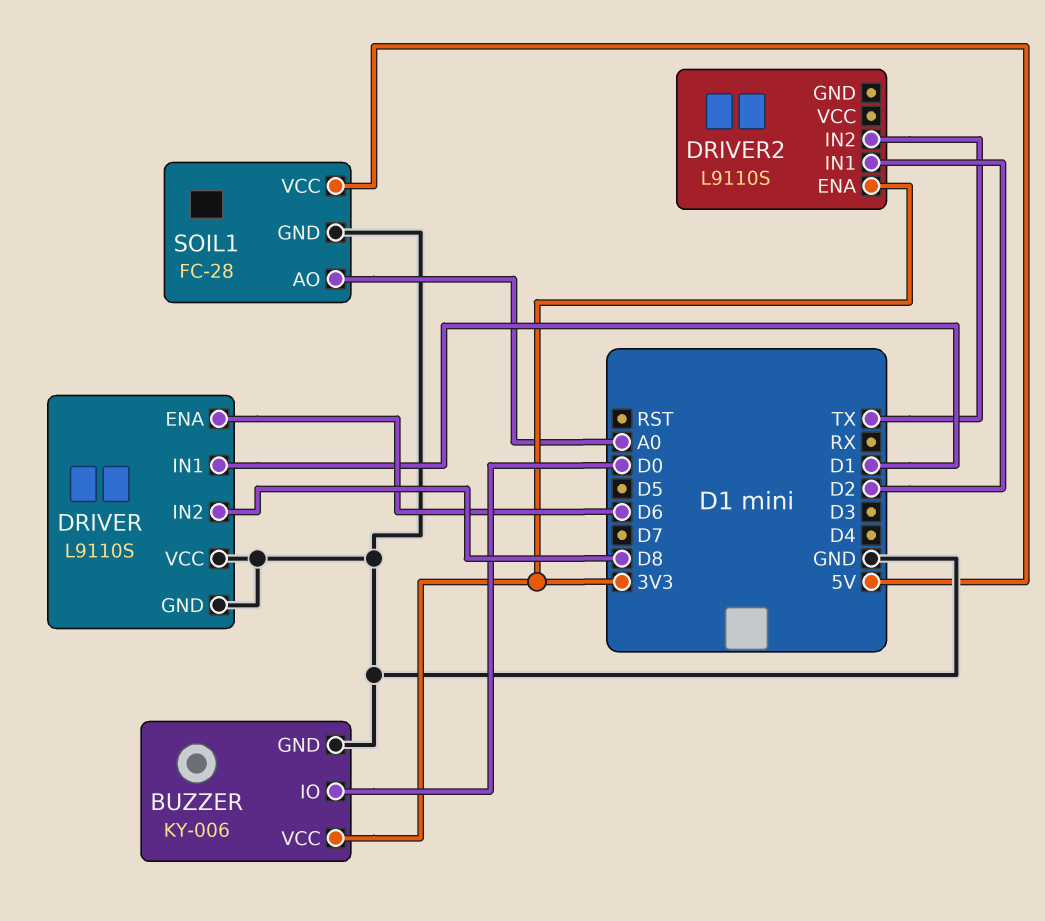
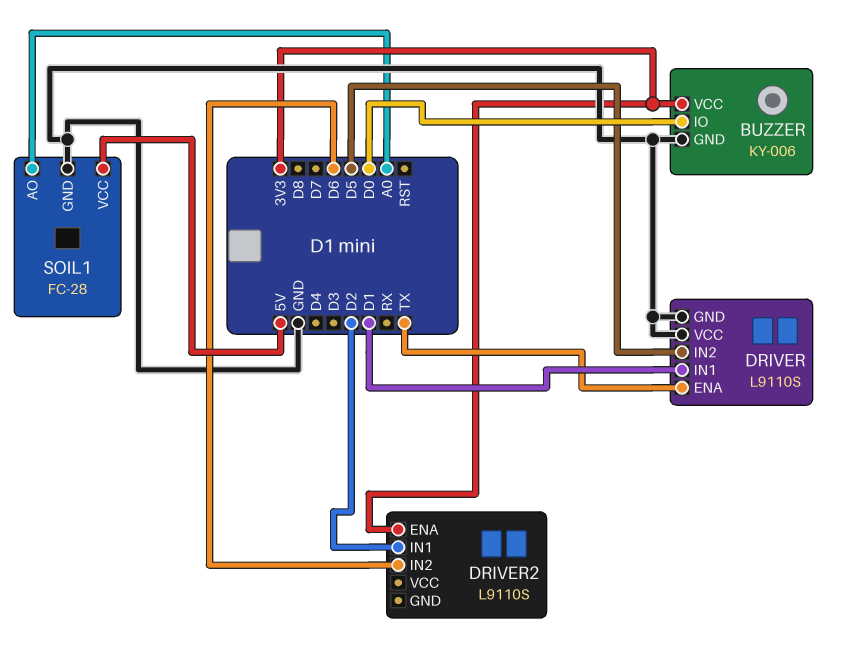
DRIVER pin ENA: D6 -> TX
DRIVER pin IN2: D8 -> D5
DRIVER2 pin IN2: TX -> D6

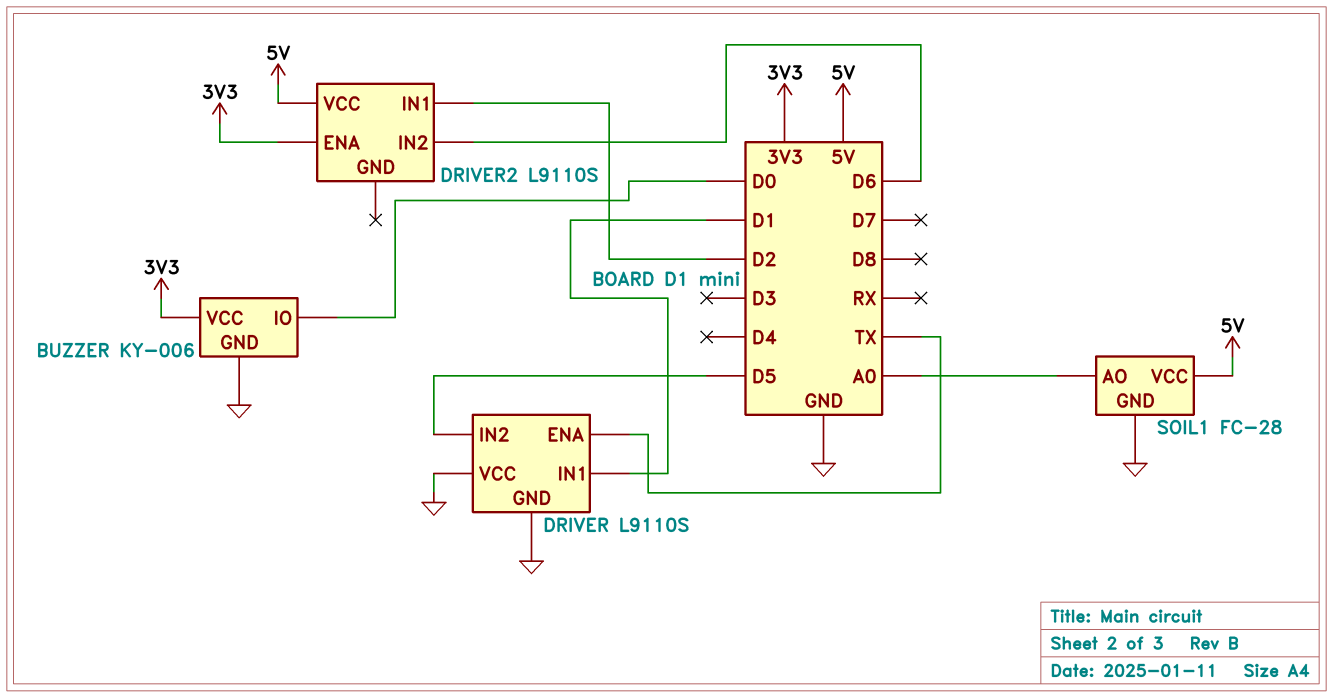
DRIVER2 pin VCC: none -> 5V

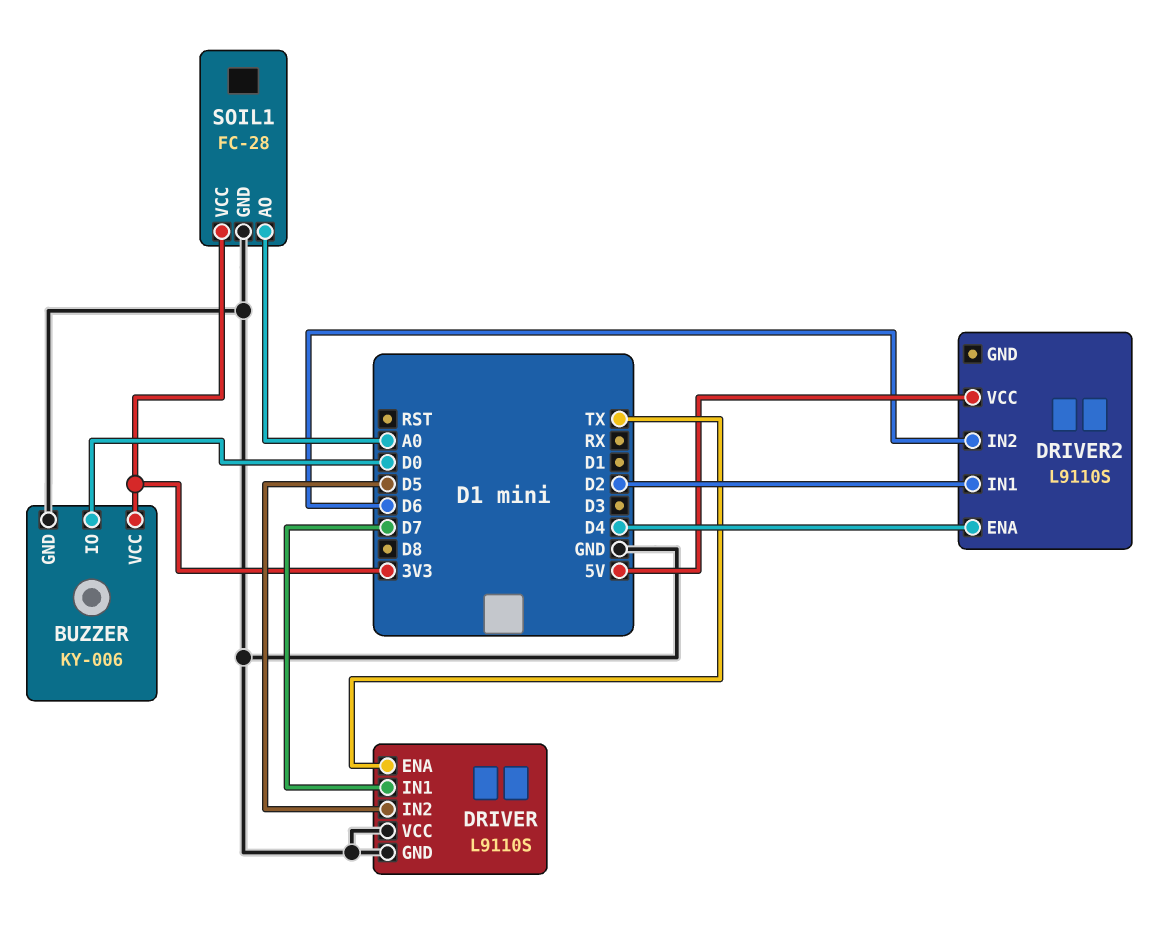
DRIVER pin IN1: D1 -> D7
DRIVER2 pin ENA: 3V3 -> D4
SOIL1 pin VCC: 5V -> 3V3

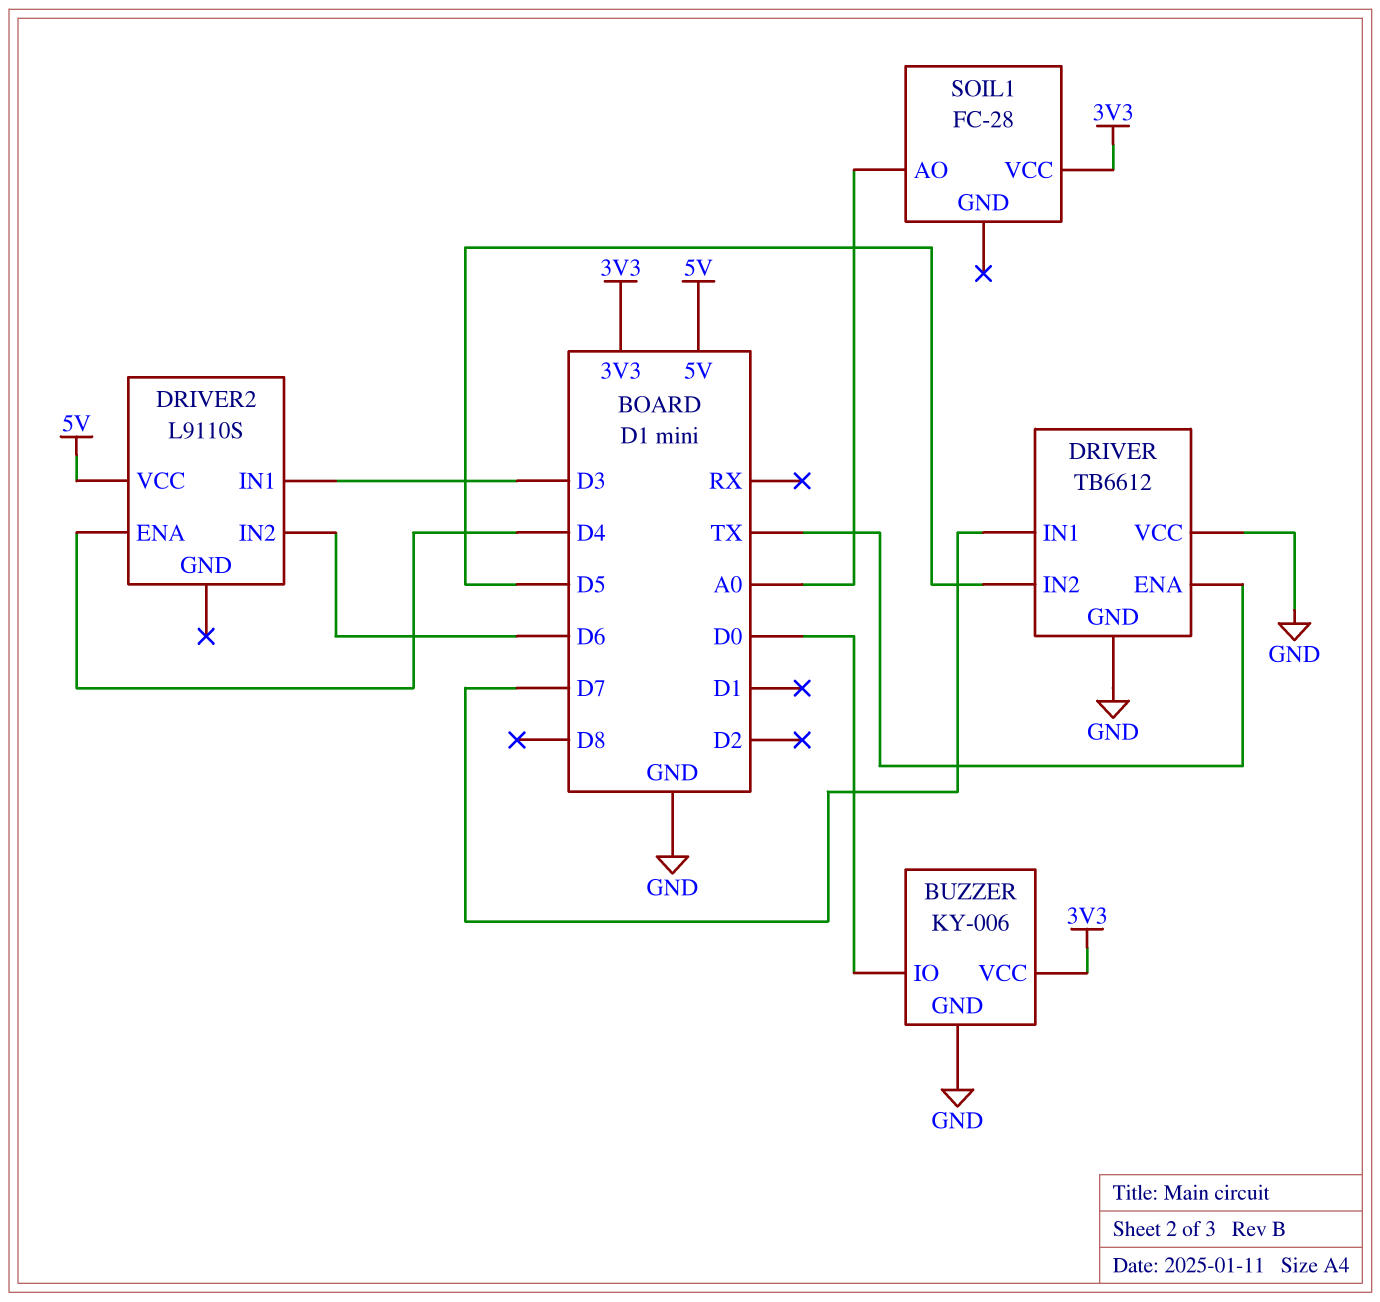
DRIVER: L9110S -> TB6612
DRIVER2 pin IN1: D2 -> D3
SOIL1 pin GND: GND -> none

